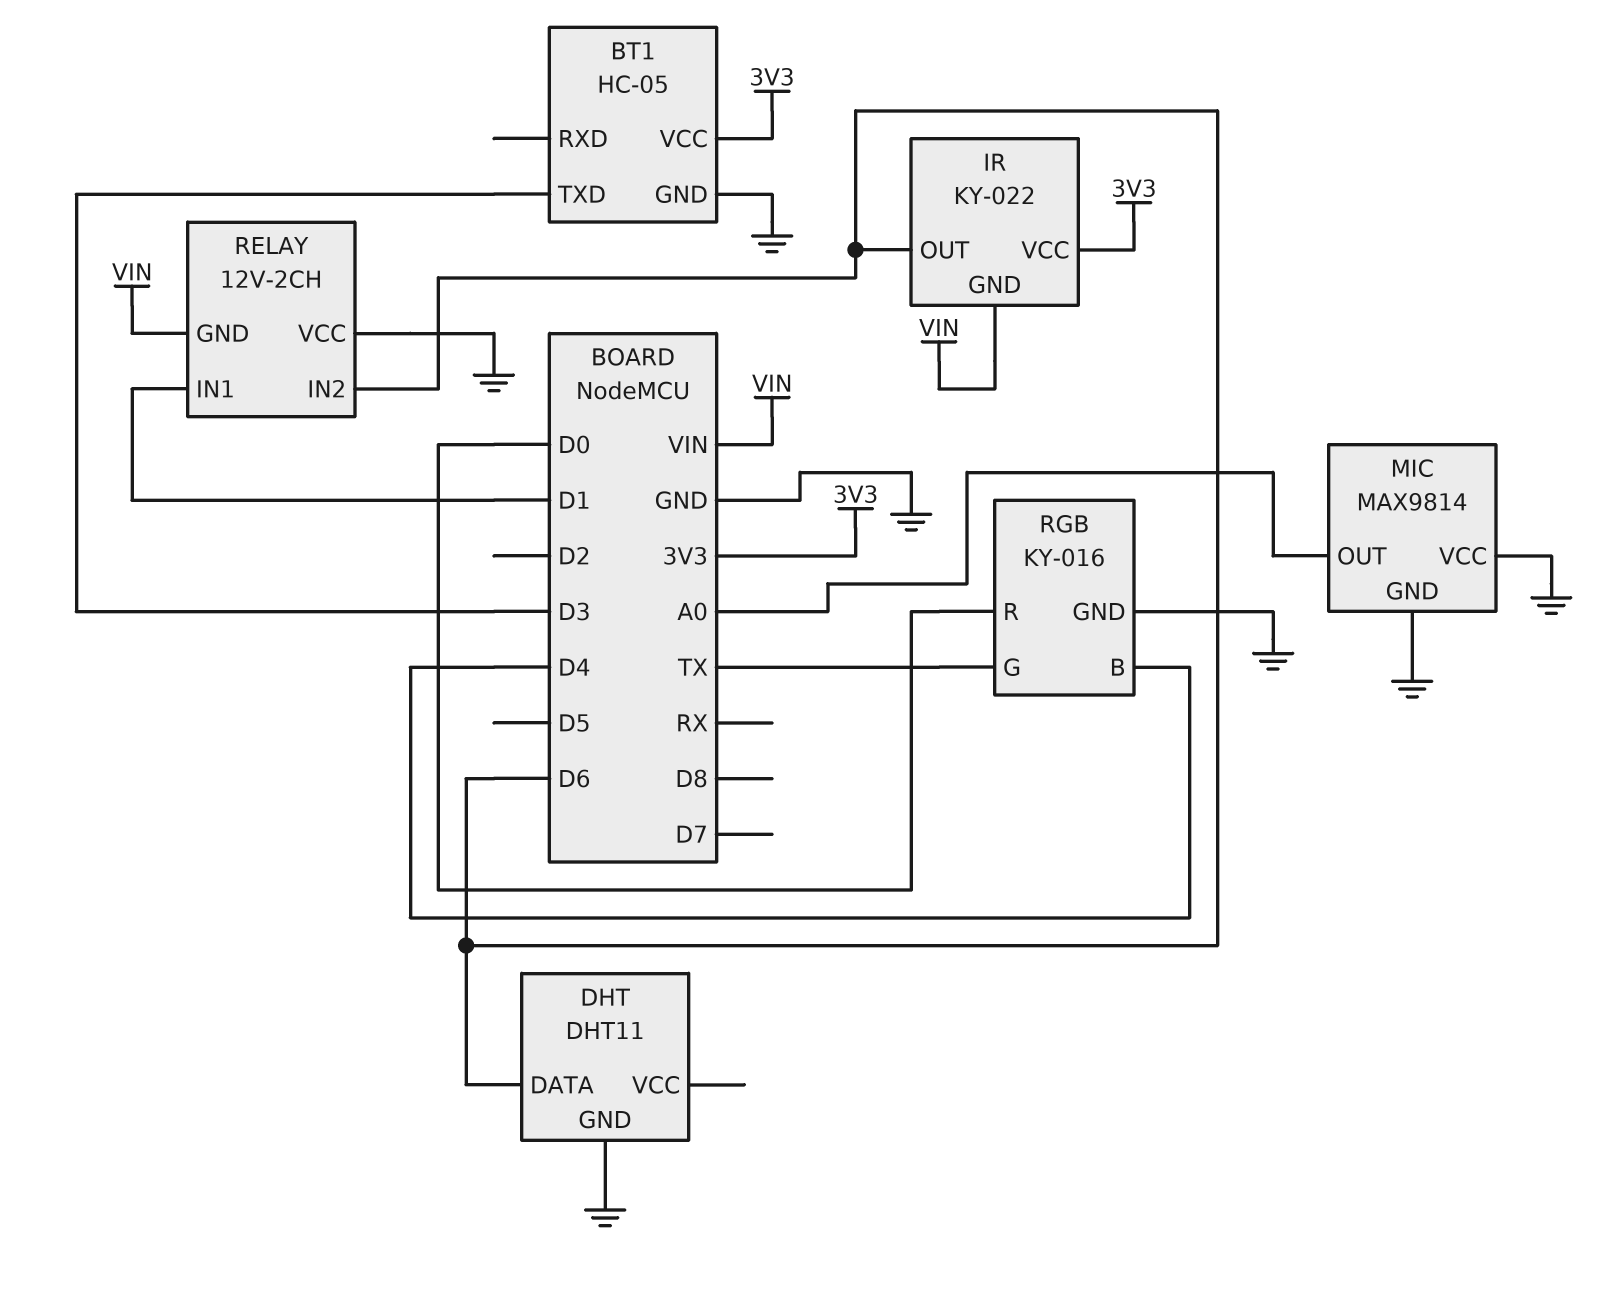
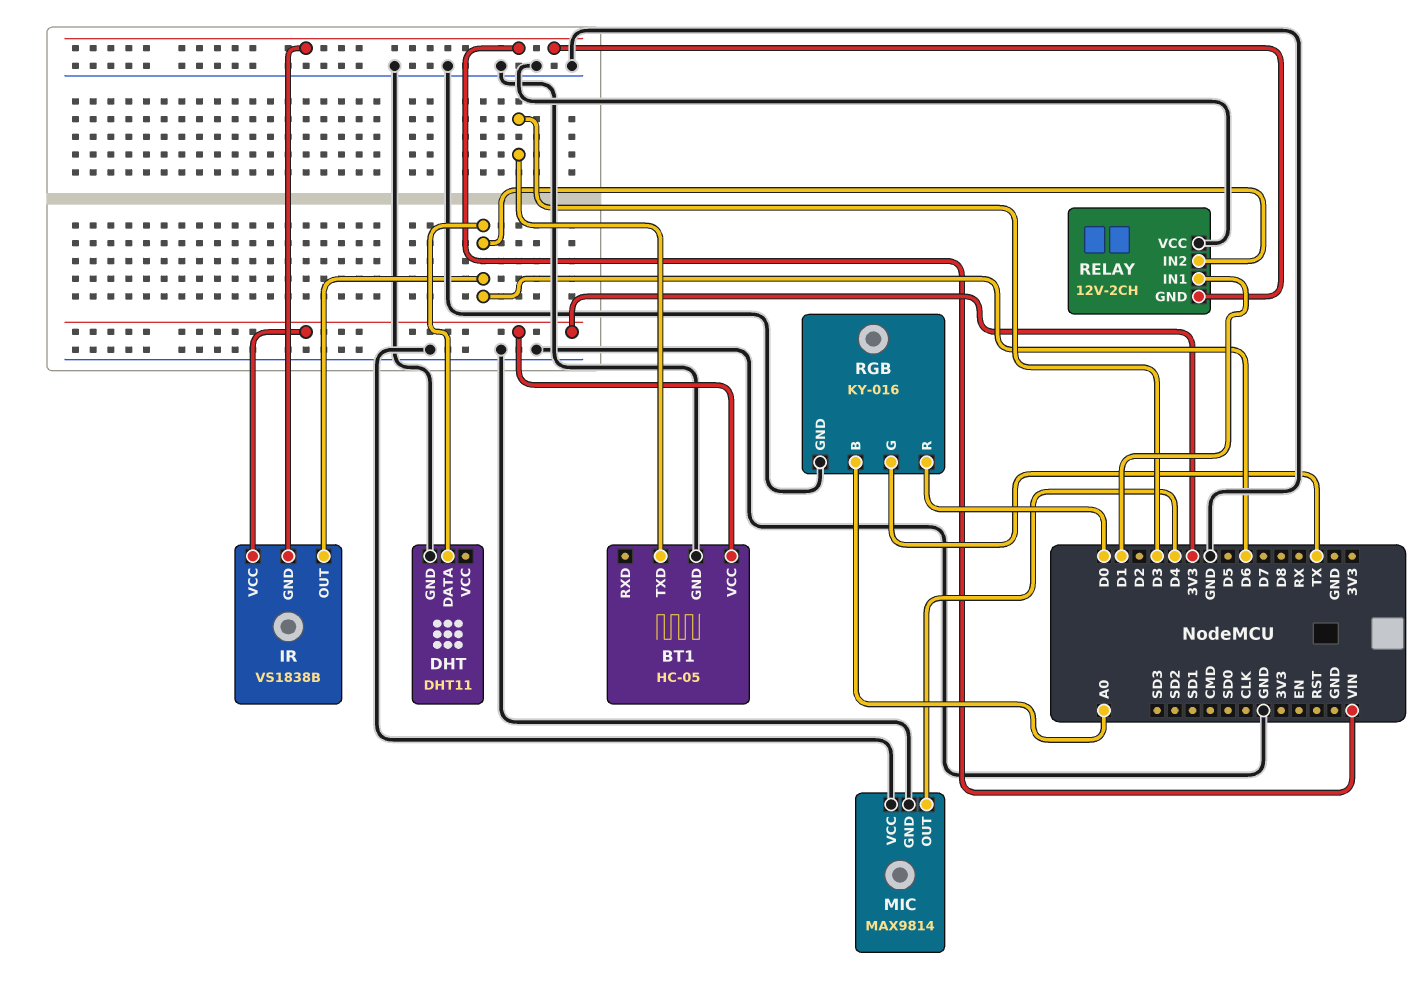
IR: KY-022 -> VS1838B
MIC pin OUT: A0 -> D4
RGB pin B: D4 -> A0

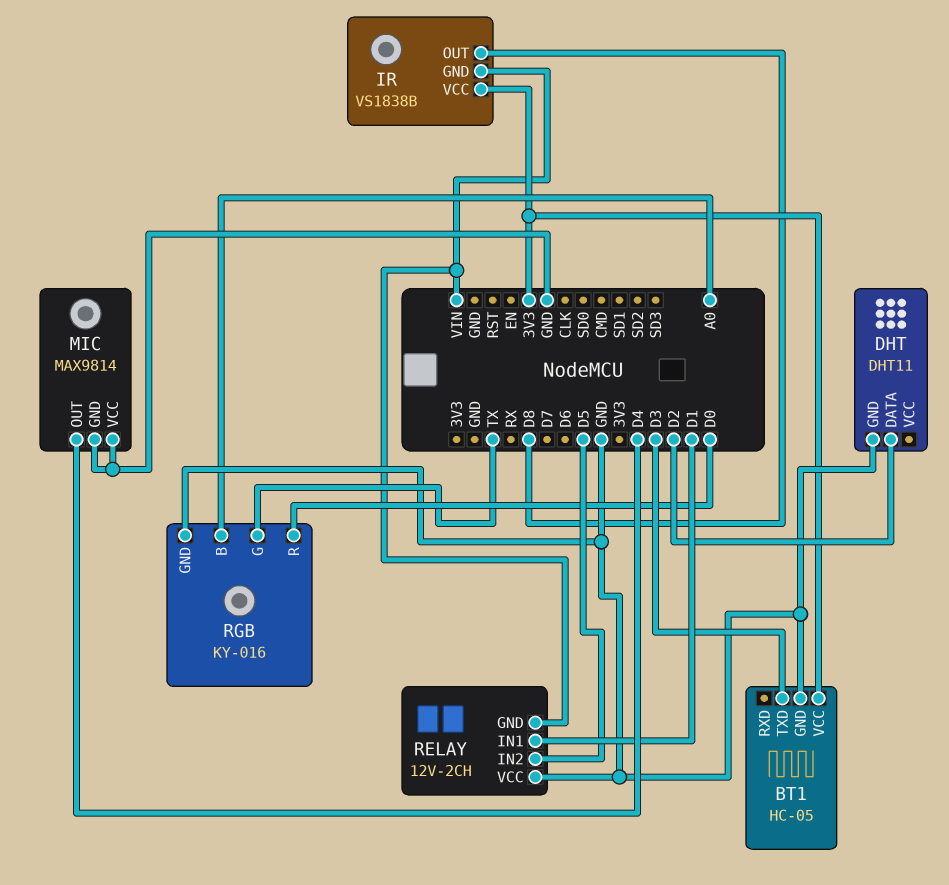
DHT pin DATA: D6 -> D2
IR pin OUT: D6 -> D8
RELAY pin IN2: D6 -> D5

